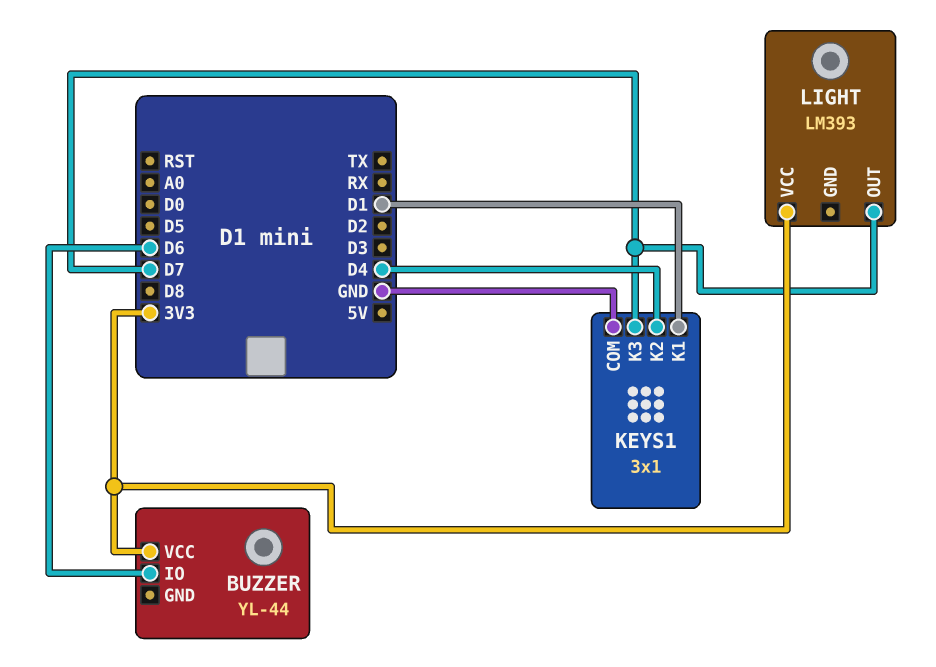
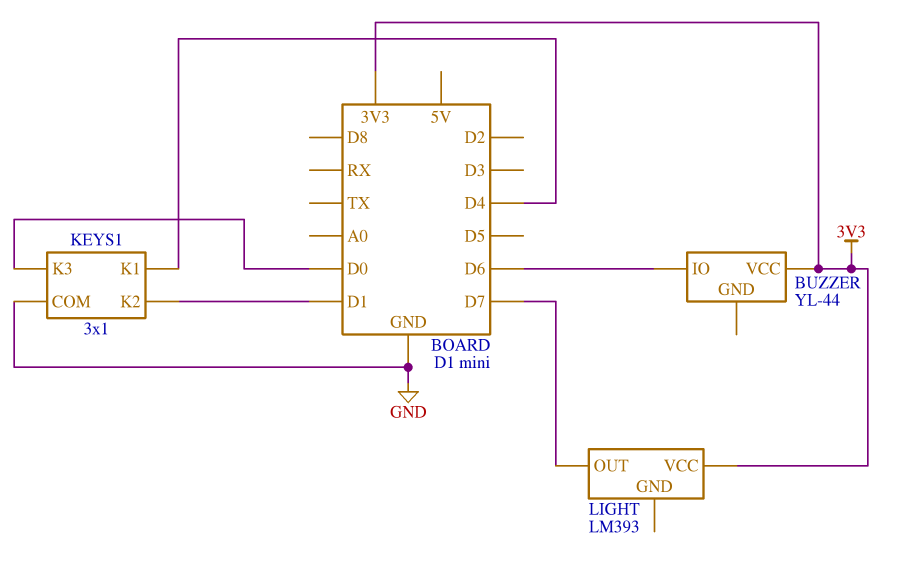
KEYS1 pin K1: D1 -> D4
KEYS1 pin K2: D4 -> D1
KEYS1 pin K3: D7 -> D0

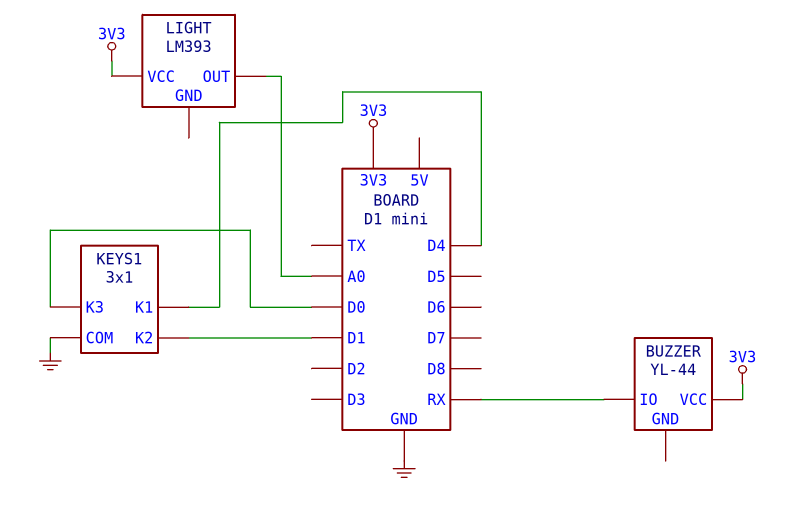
BUZZER pin IO: D6 -> RX
LIGHT pin OUT: D7 -> A0

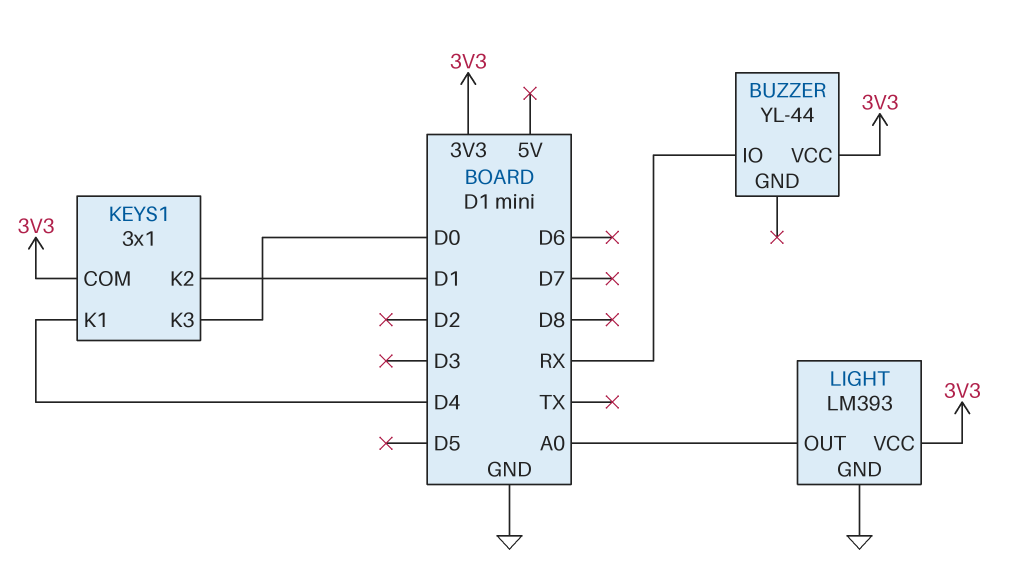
KEYS1 pin COM: GND -> 3V3
LIGHT pin GND: none -> GND

